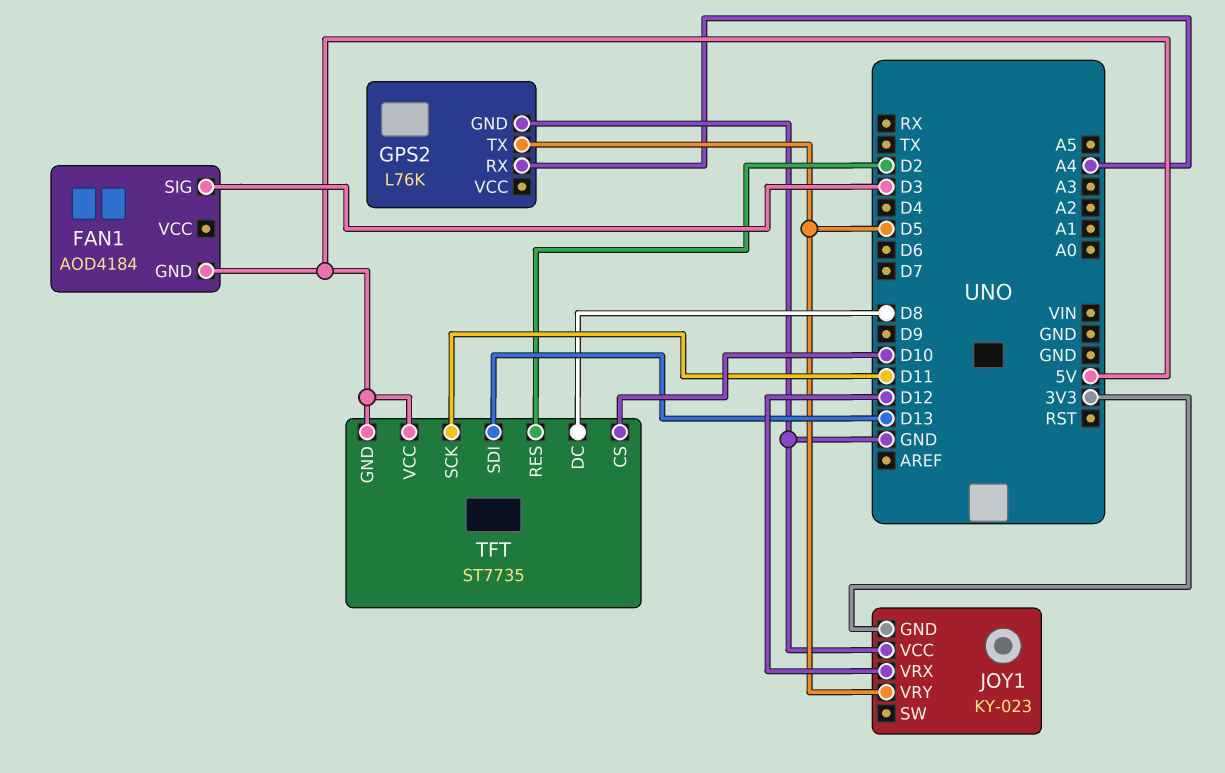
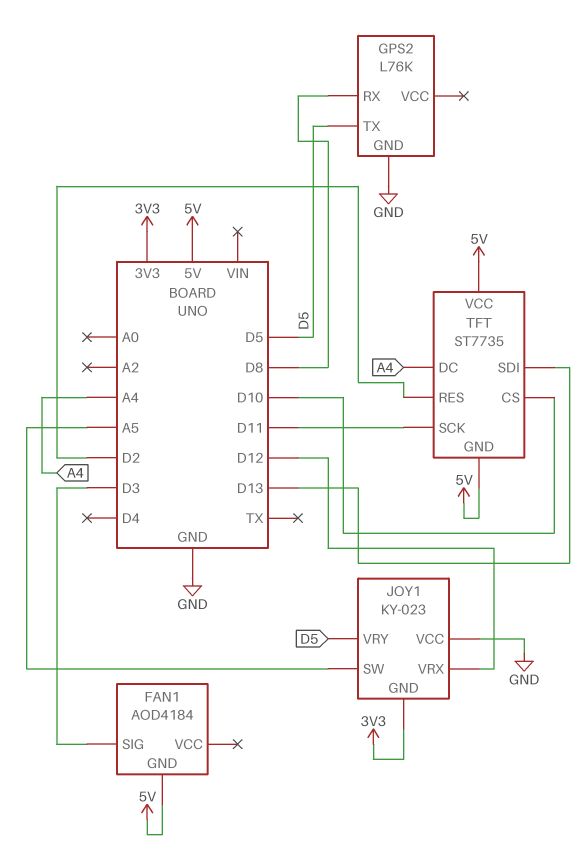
GPS2 pin RX: A4 -> D8
JOY1 pin SW: none -> A5
TFT pin DC: D8 -> A4

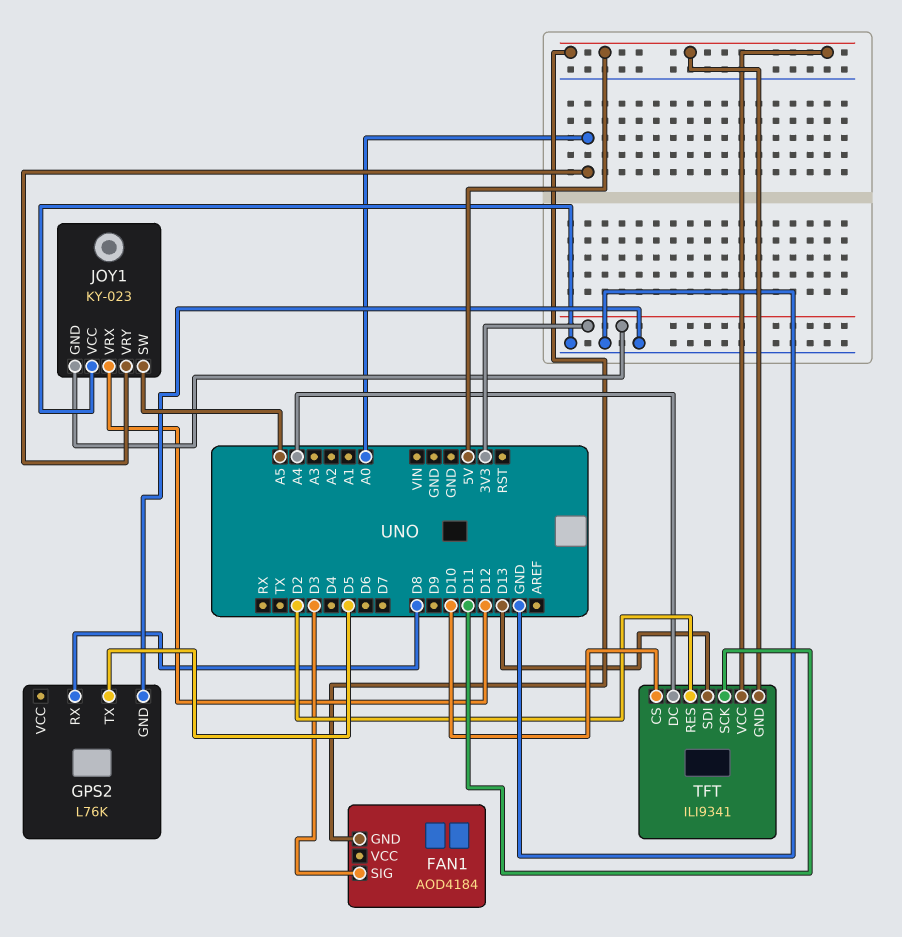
JOY1 pin VRY: D5 -> A0
TFT: ST7735 -> ILI9341

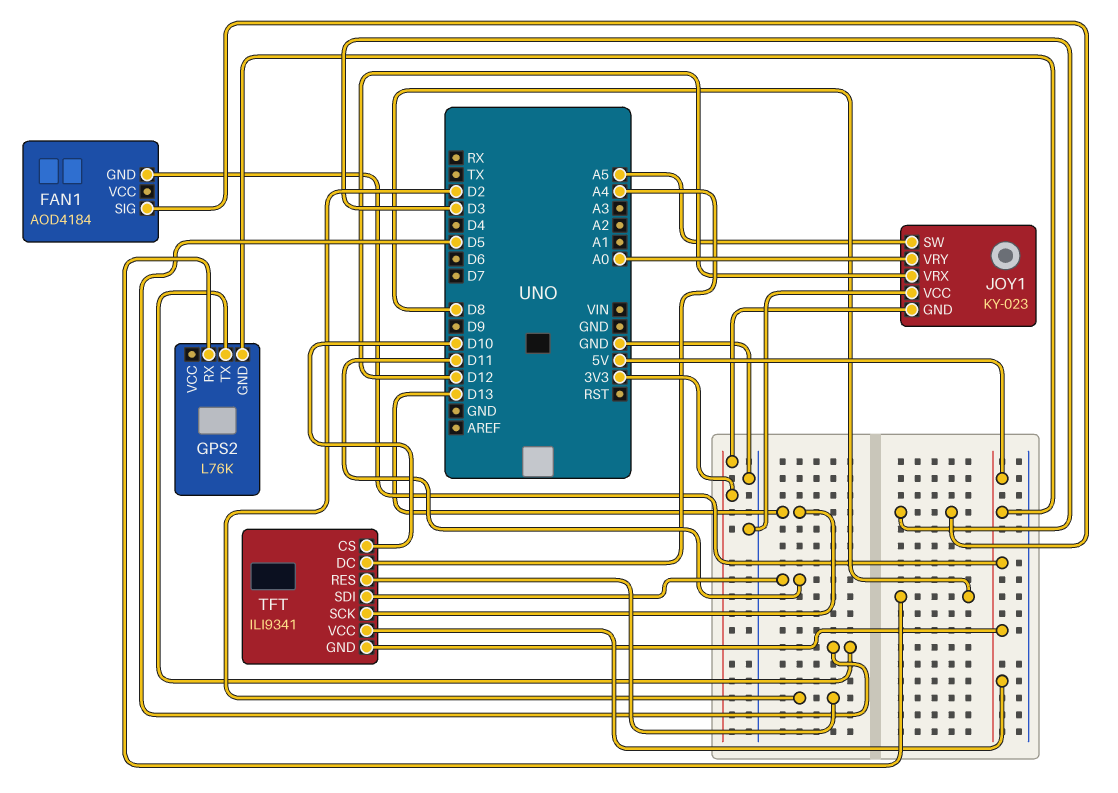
GPS2 pin GND: GND -> 5V
TFT pin SCK: D11 -> D13
TFT pin SDI: D13 -> D11

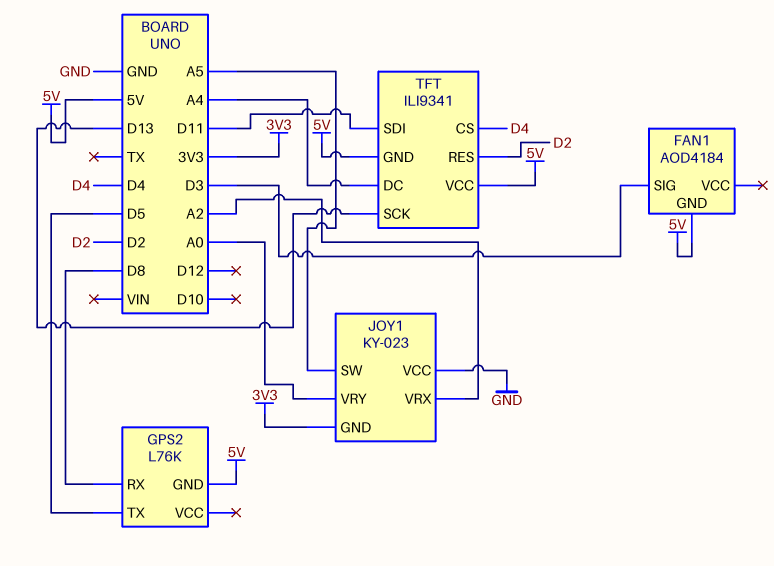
JOY1 pin VRX: D12 -> A2
TFT pin CS: D10 -> D4

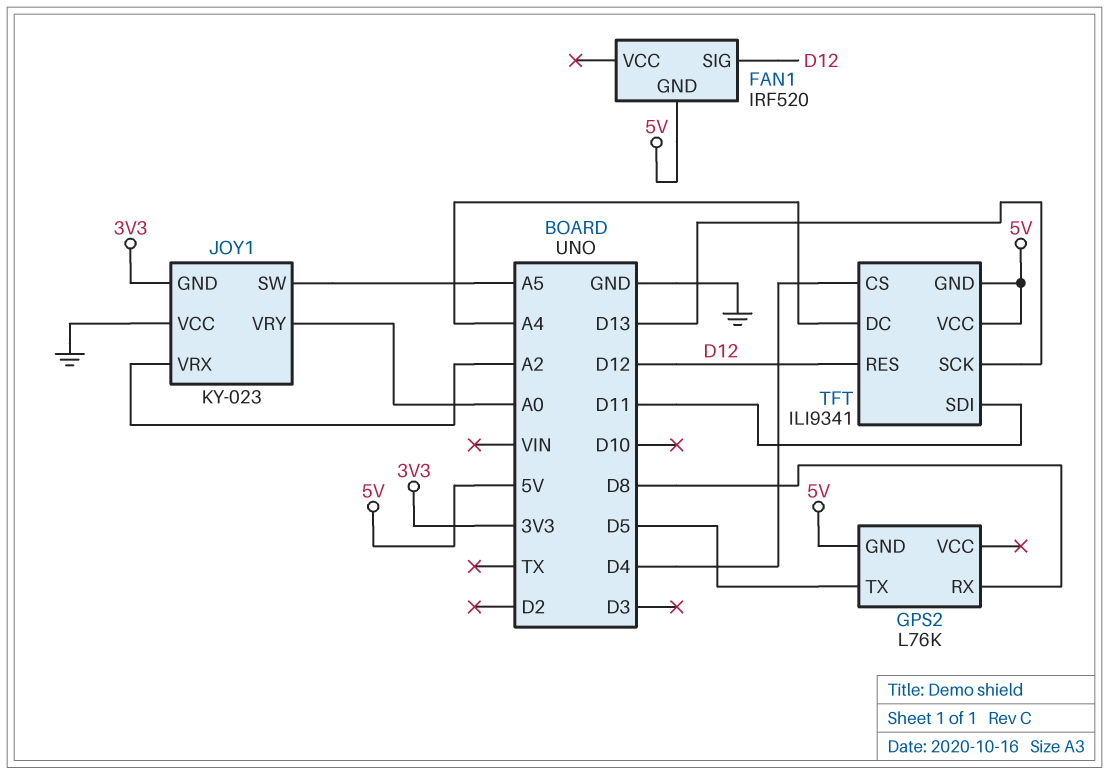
FAN1: AOD4184 -> IRF520
FAN1 pin SIG: D3 -> D12
TFT pin RES: D2 -> D12

